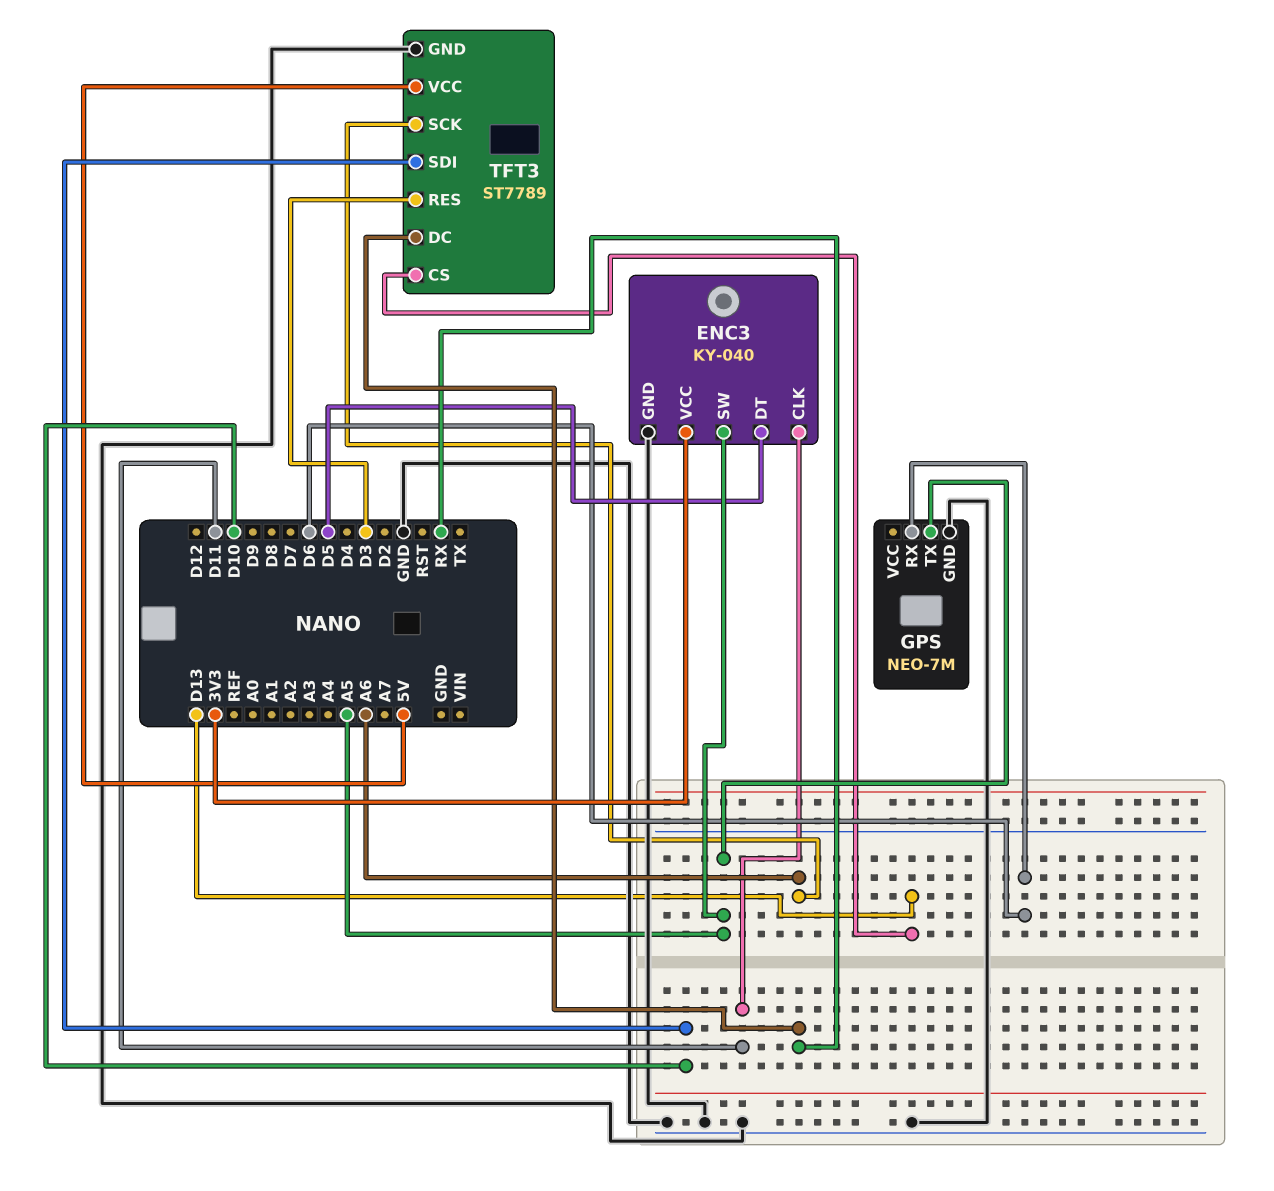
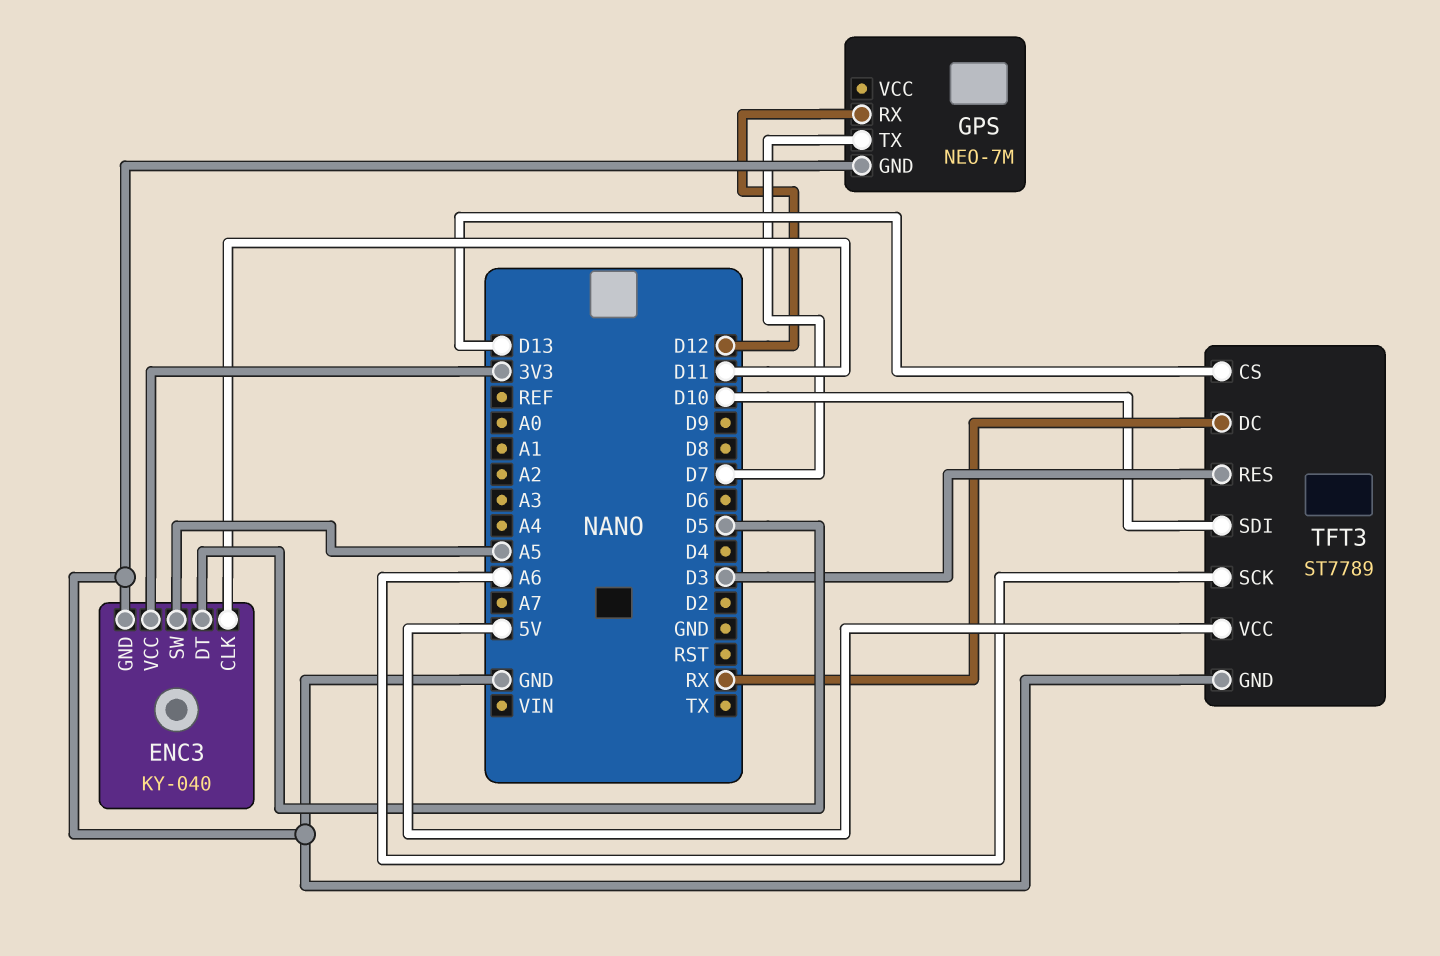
GPS pin RX: D6 -> D12
GPS pin TX: A5 -> D7

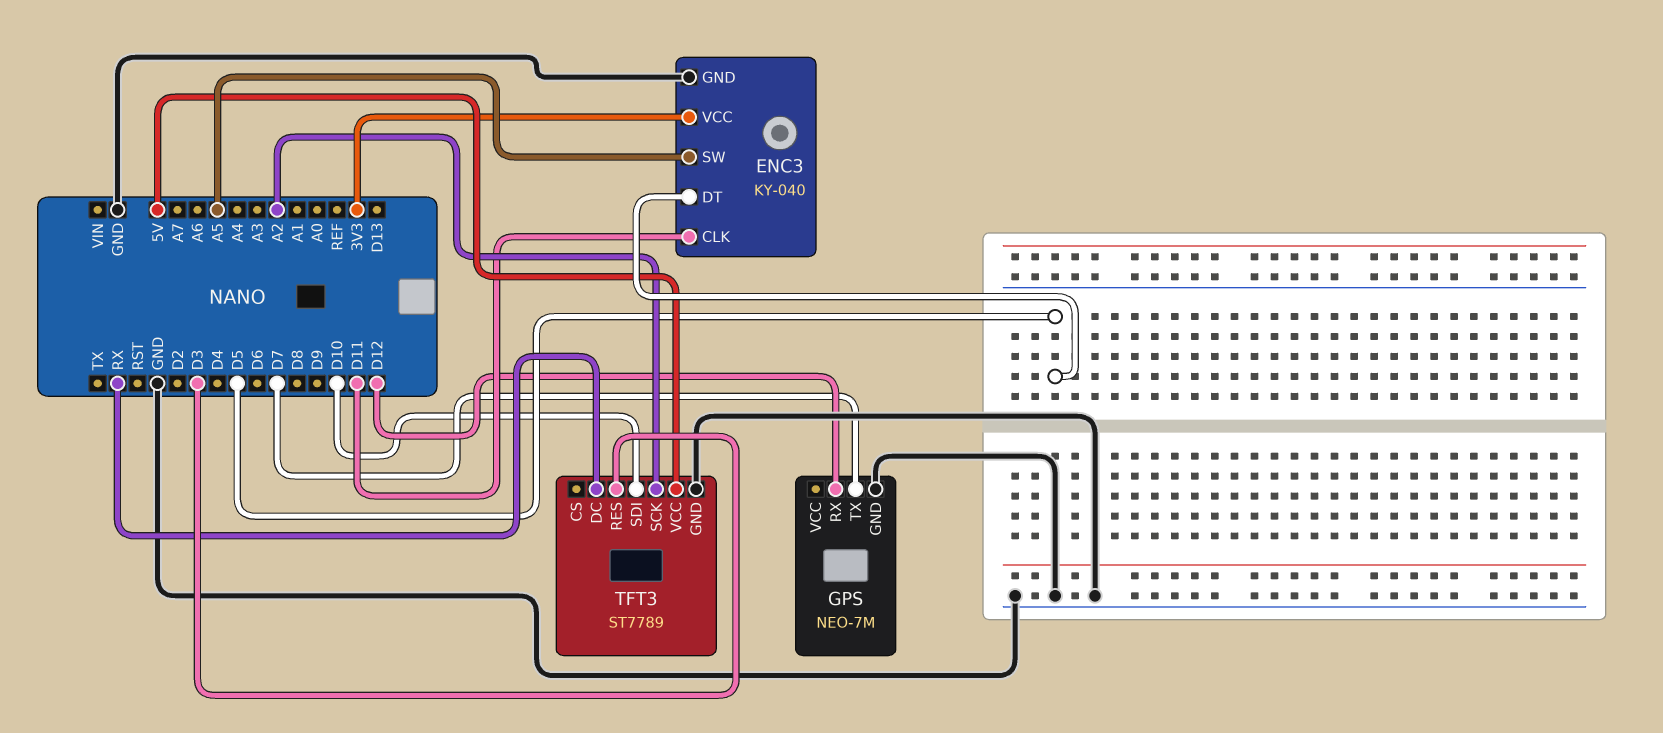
TFT3 pin CS: D13 -> none
TFT3 pin SCK: A6 -> A2

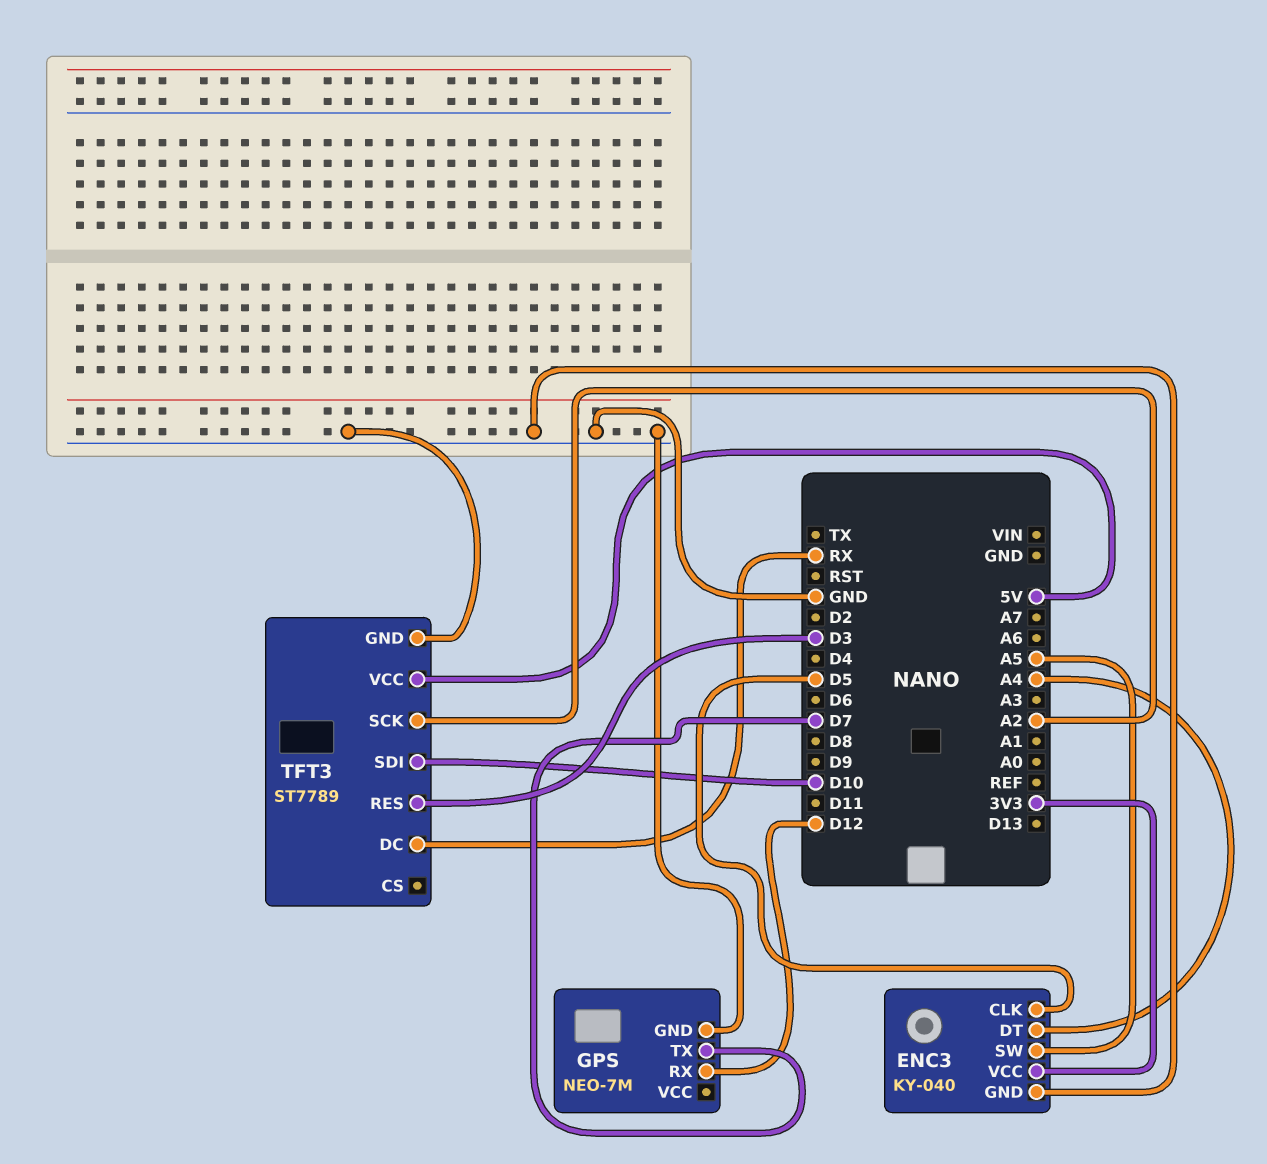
ENC3 pin CLK: D11 -> D5
ENC3 pin DT: D5 -> A4

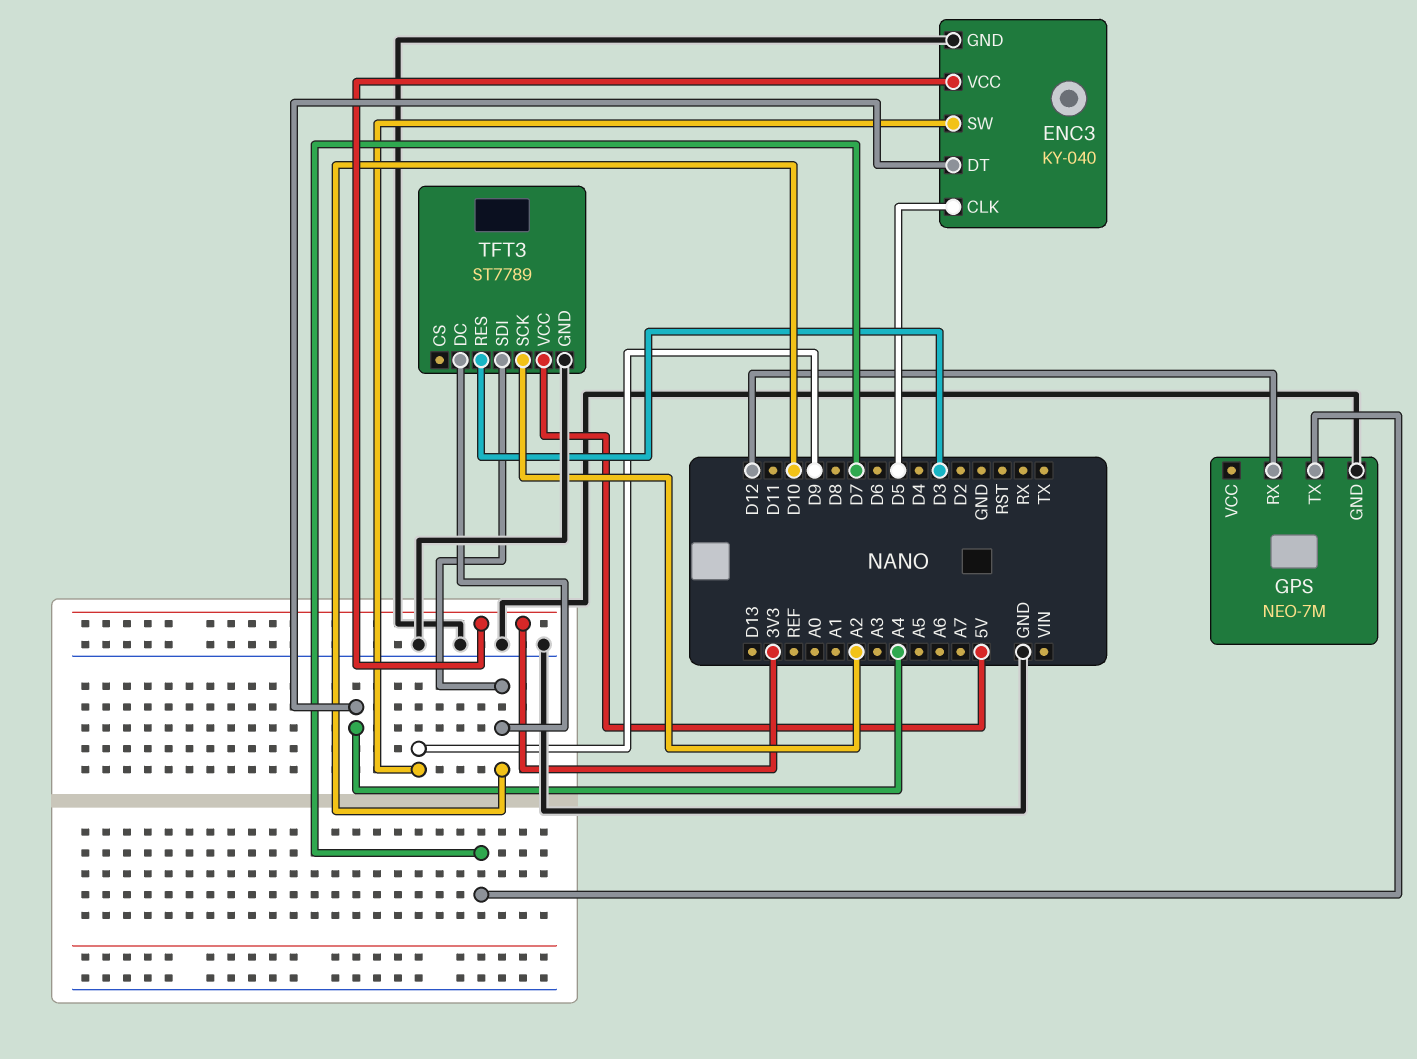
ENC3 pin SW: A5 -> D9
TFT3 pin DC: RX -> D10

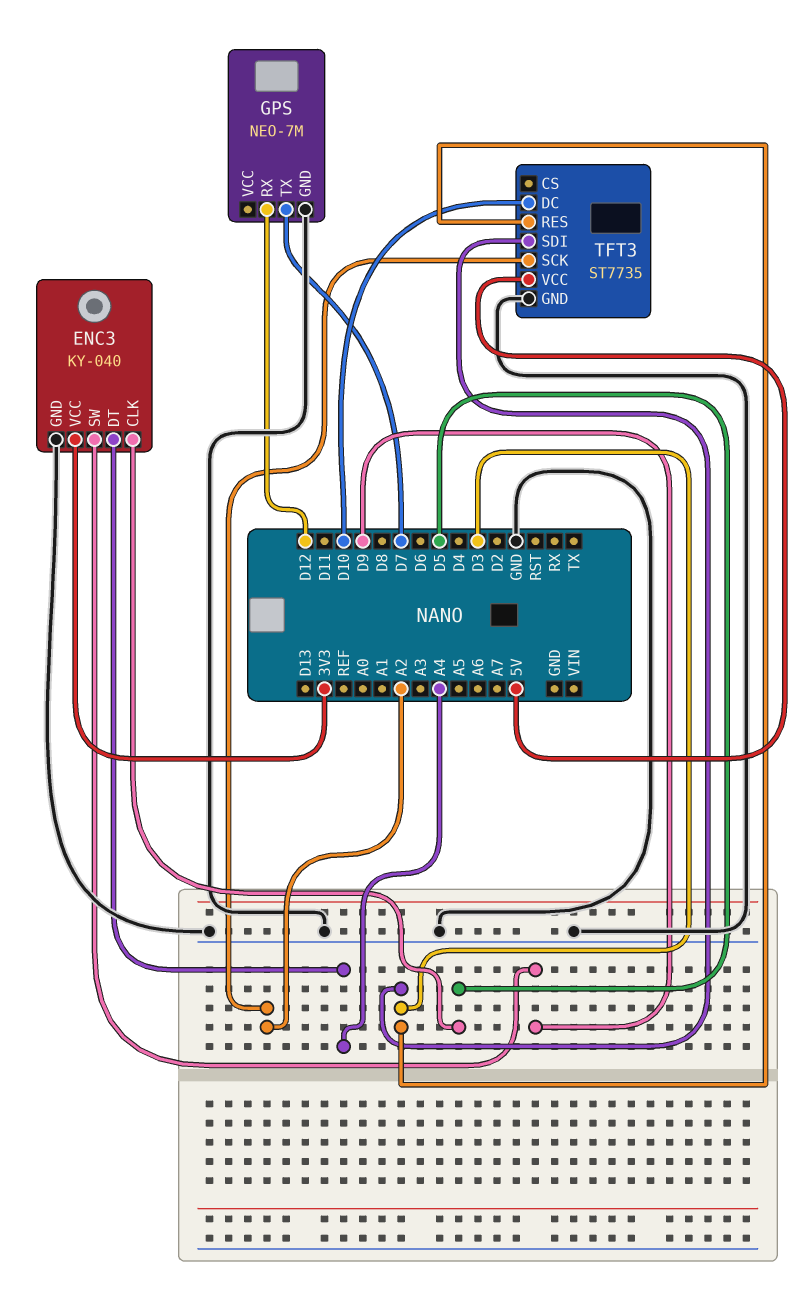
TFT3: ST7789 -> ST7735
TFT3 pin SDI: D10 -> D3

